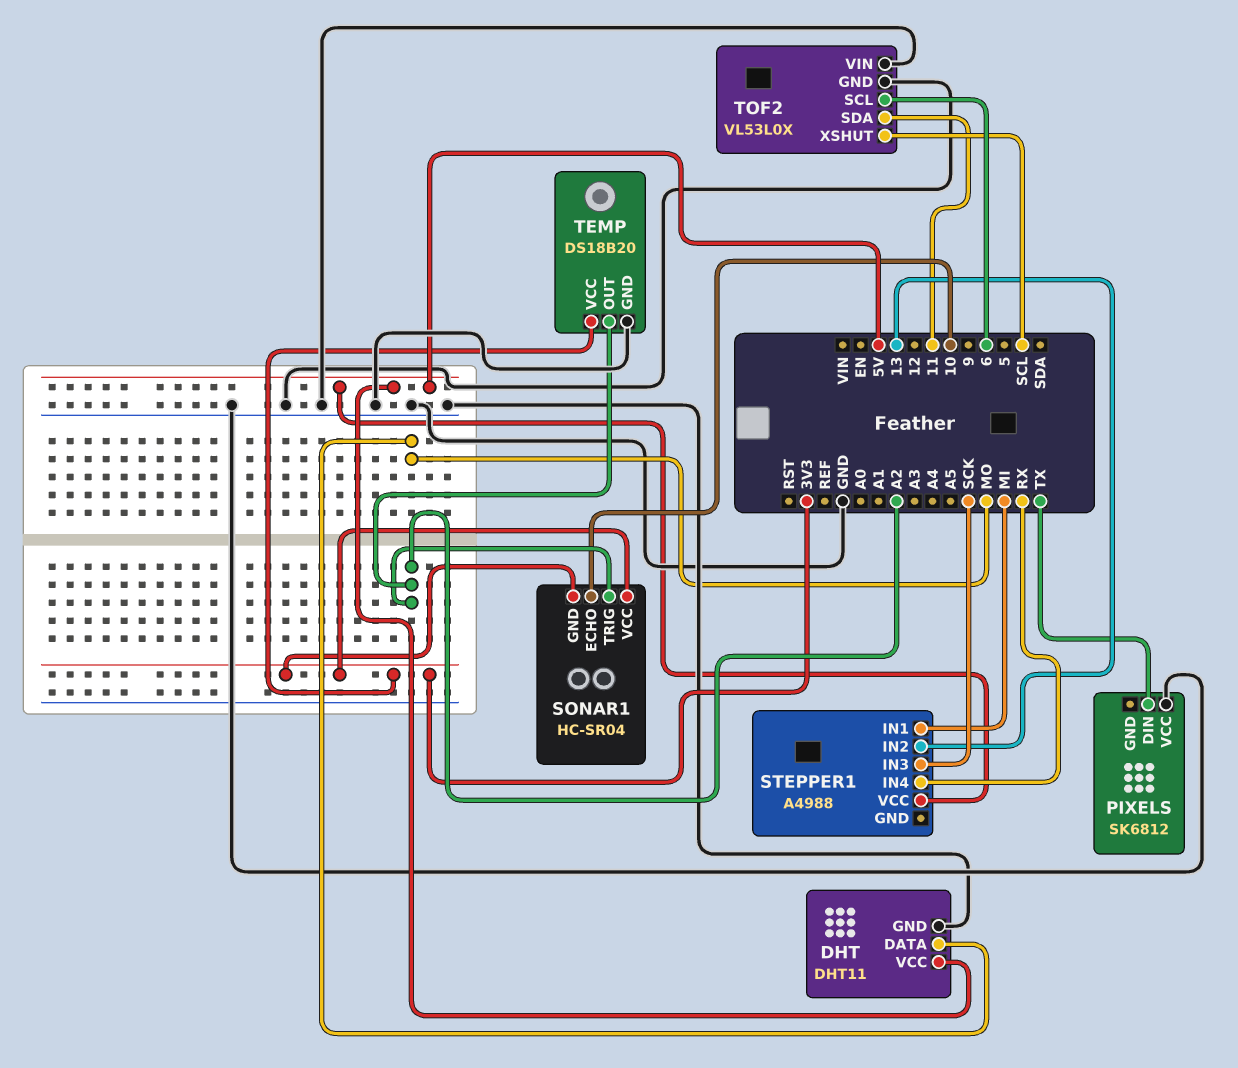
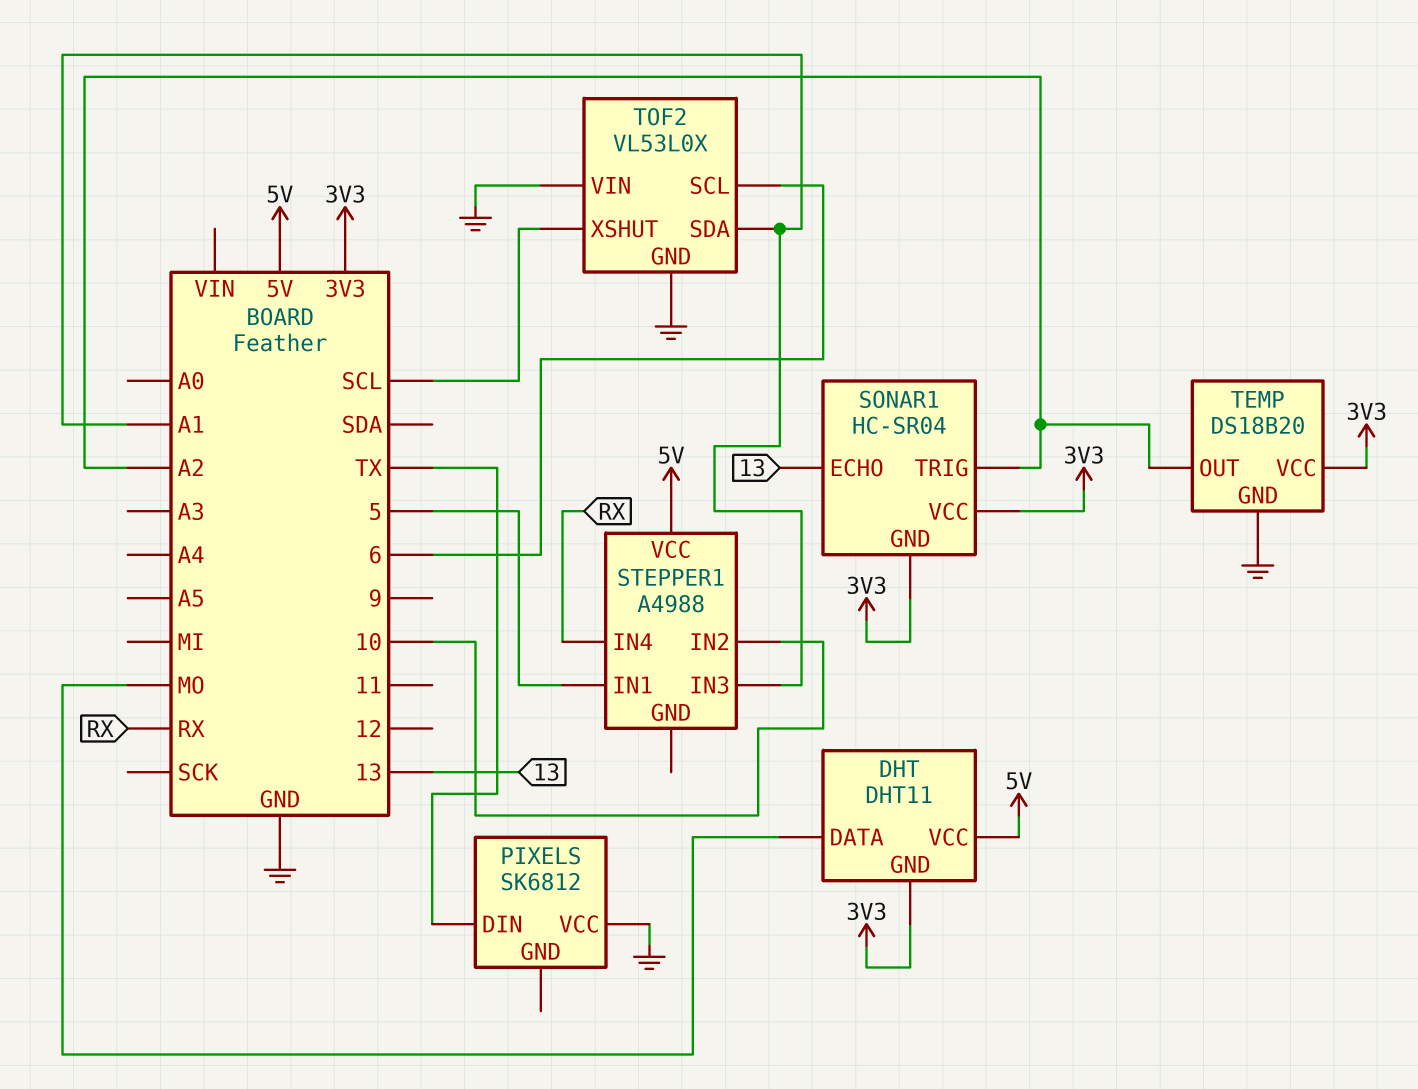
DHT pin GND: GND -> 3V3
SONAR1 pin ECHO: 10 -> 13
STEPPER1 pin IN1: MI -> 5
STEPPER1 pin IN2: 13 -> 10
STEPPER1 pin IN3: SCK -> A1
TOF2 pin SDA: 11 -> A1

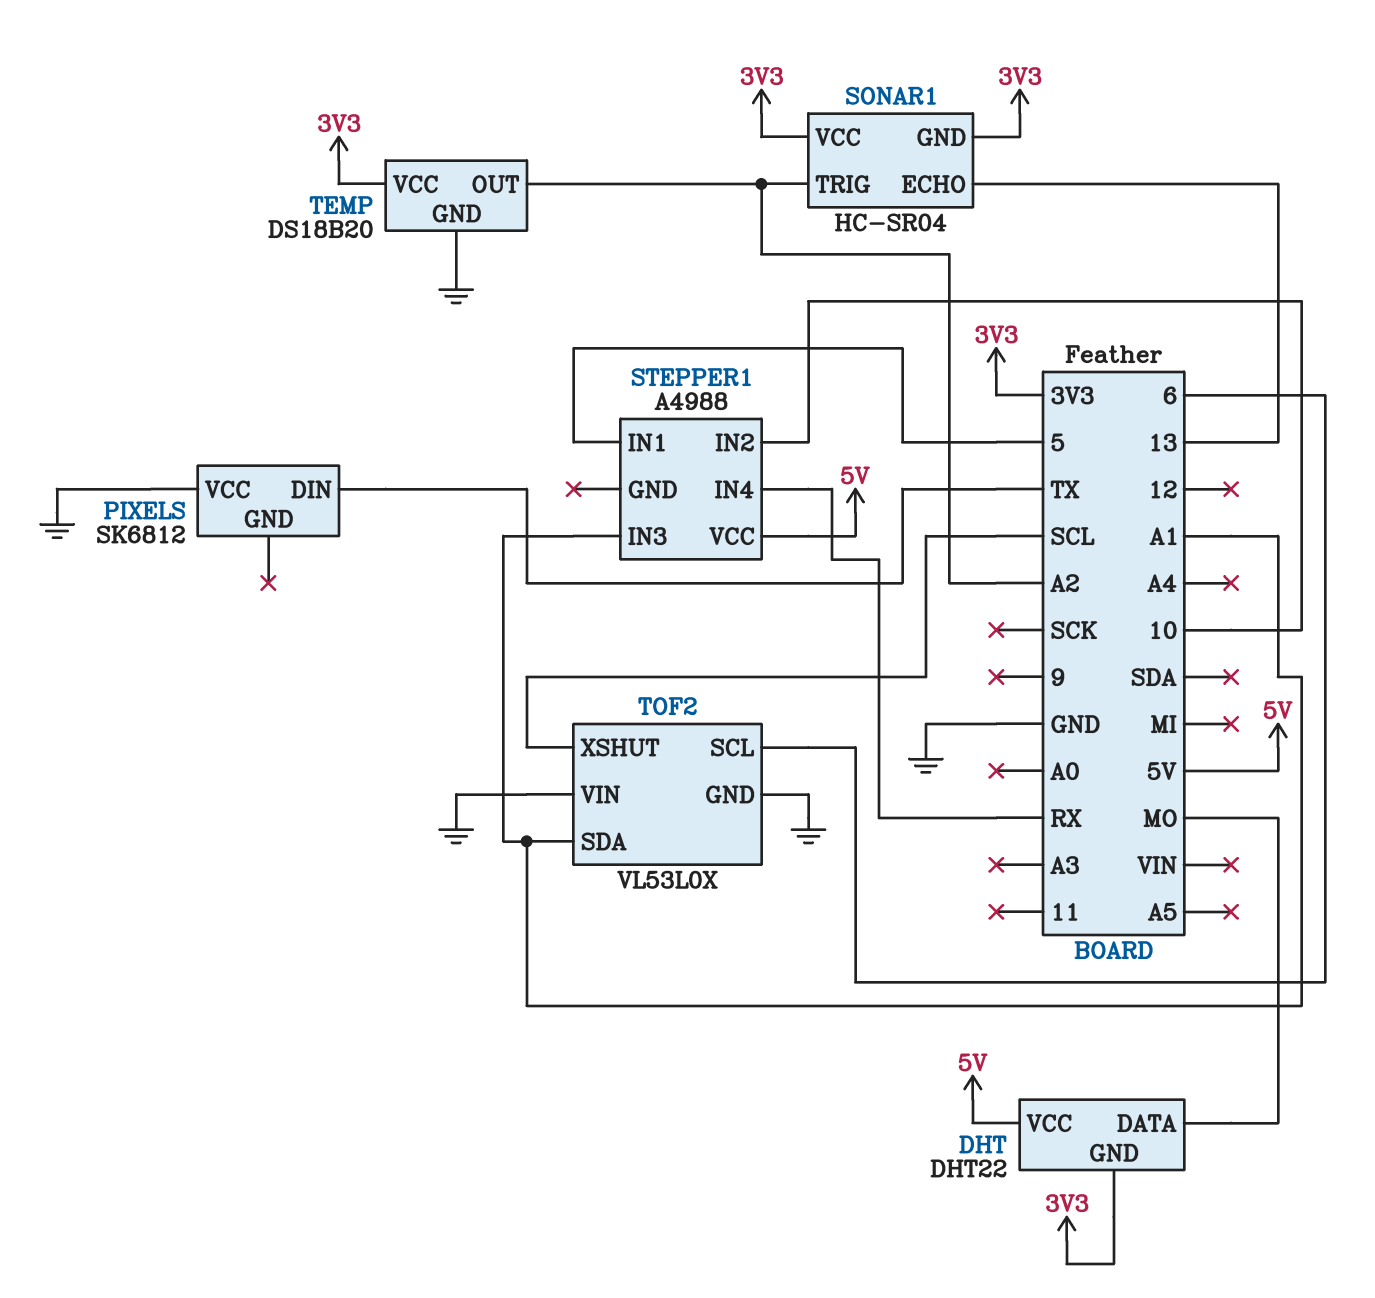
DHT: DHT11 -> DHT22

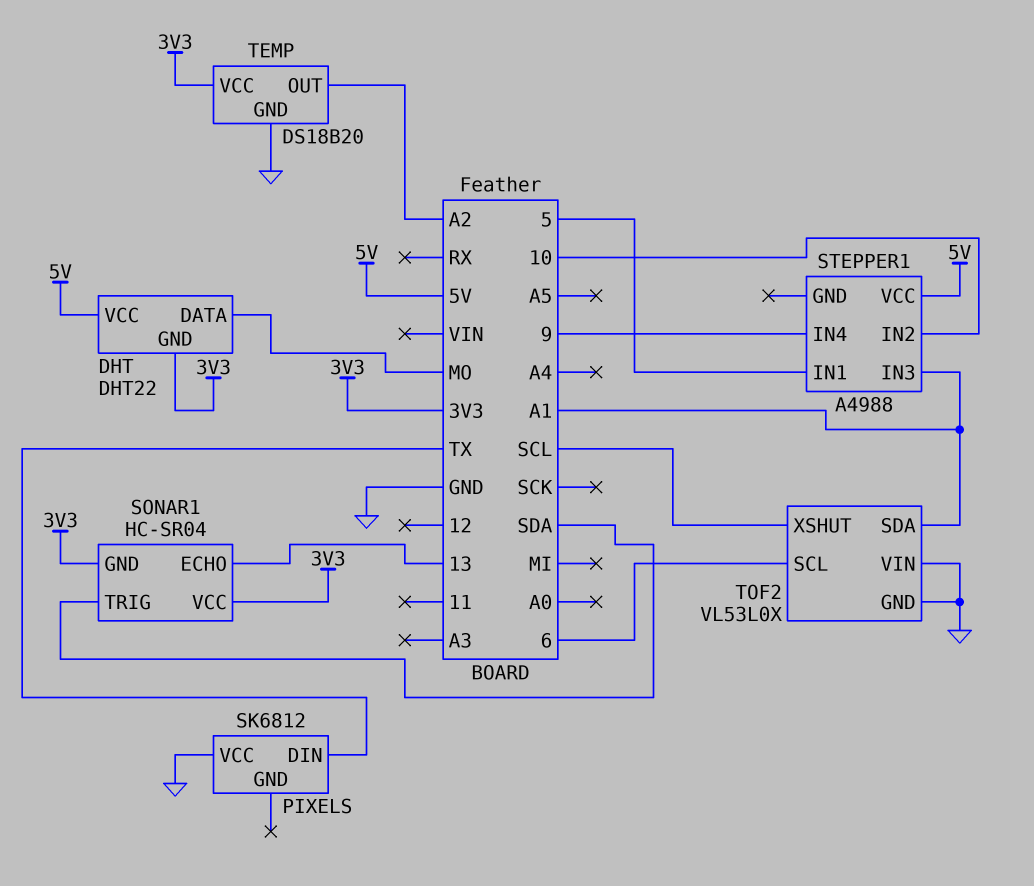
SONAR1 pin TRIG: A2 -> SDA
STEPPER1 pin IN4: RX -> 9

